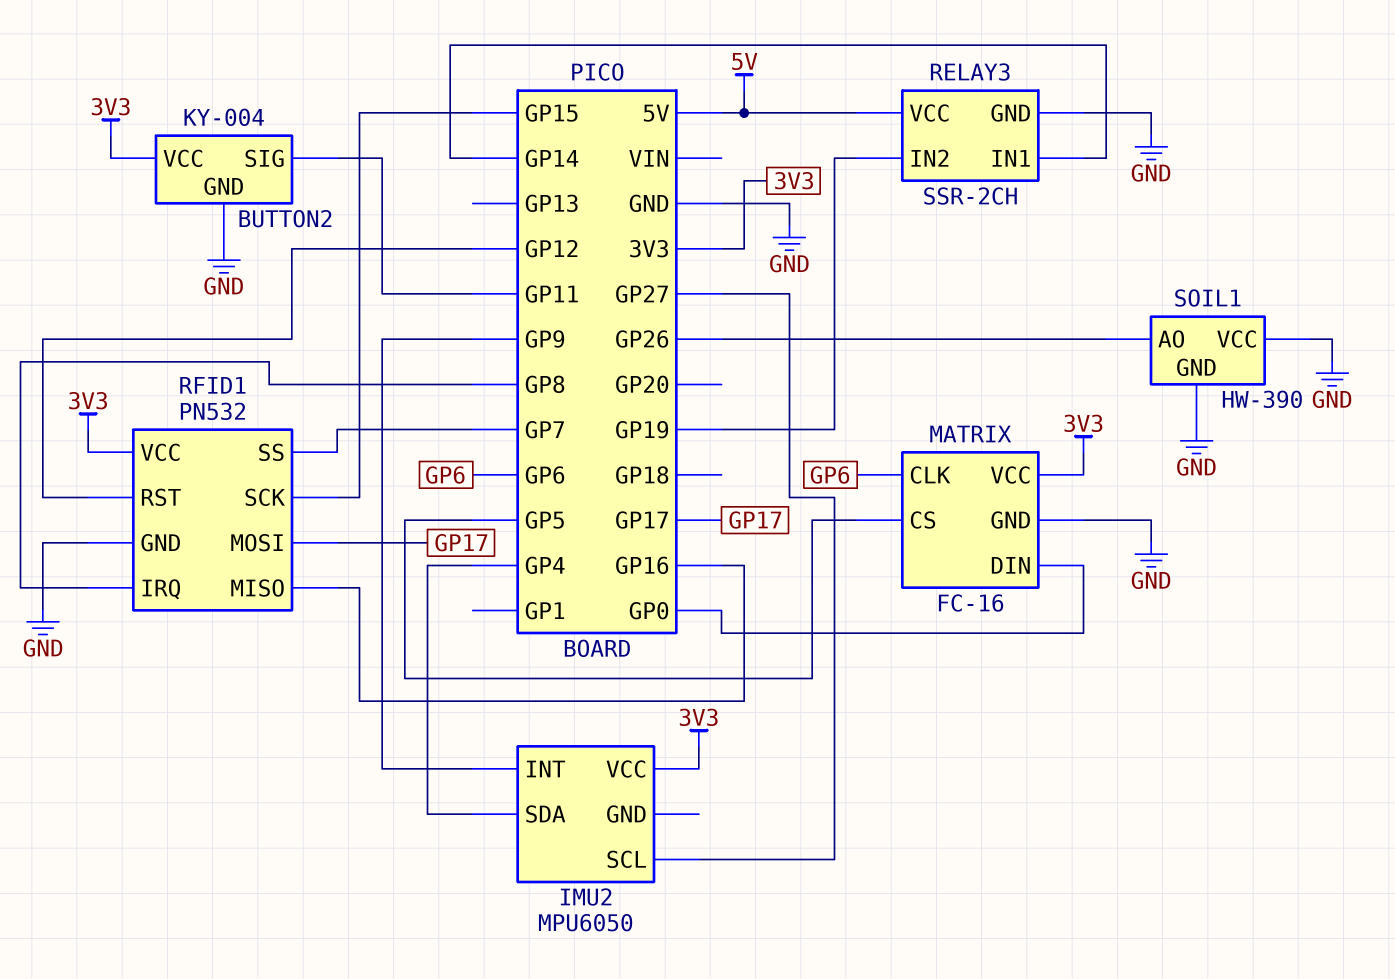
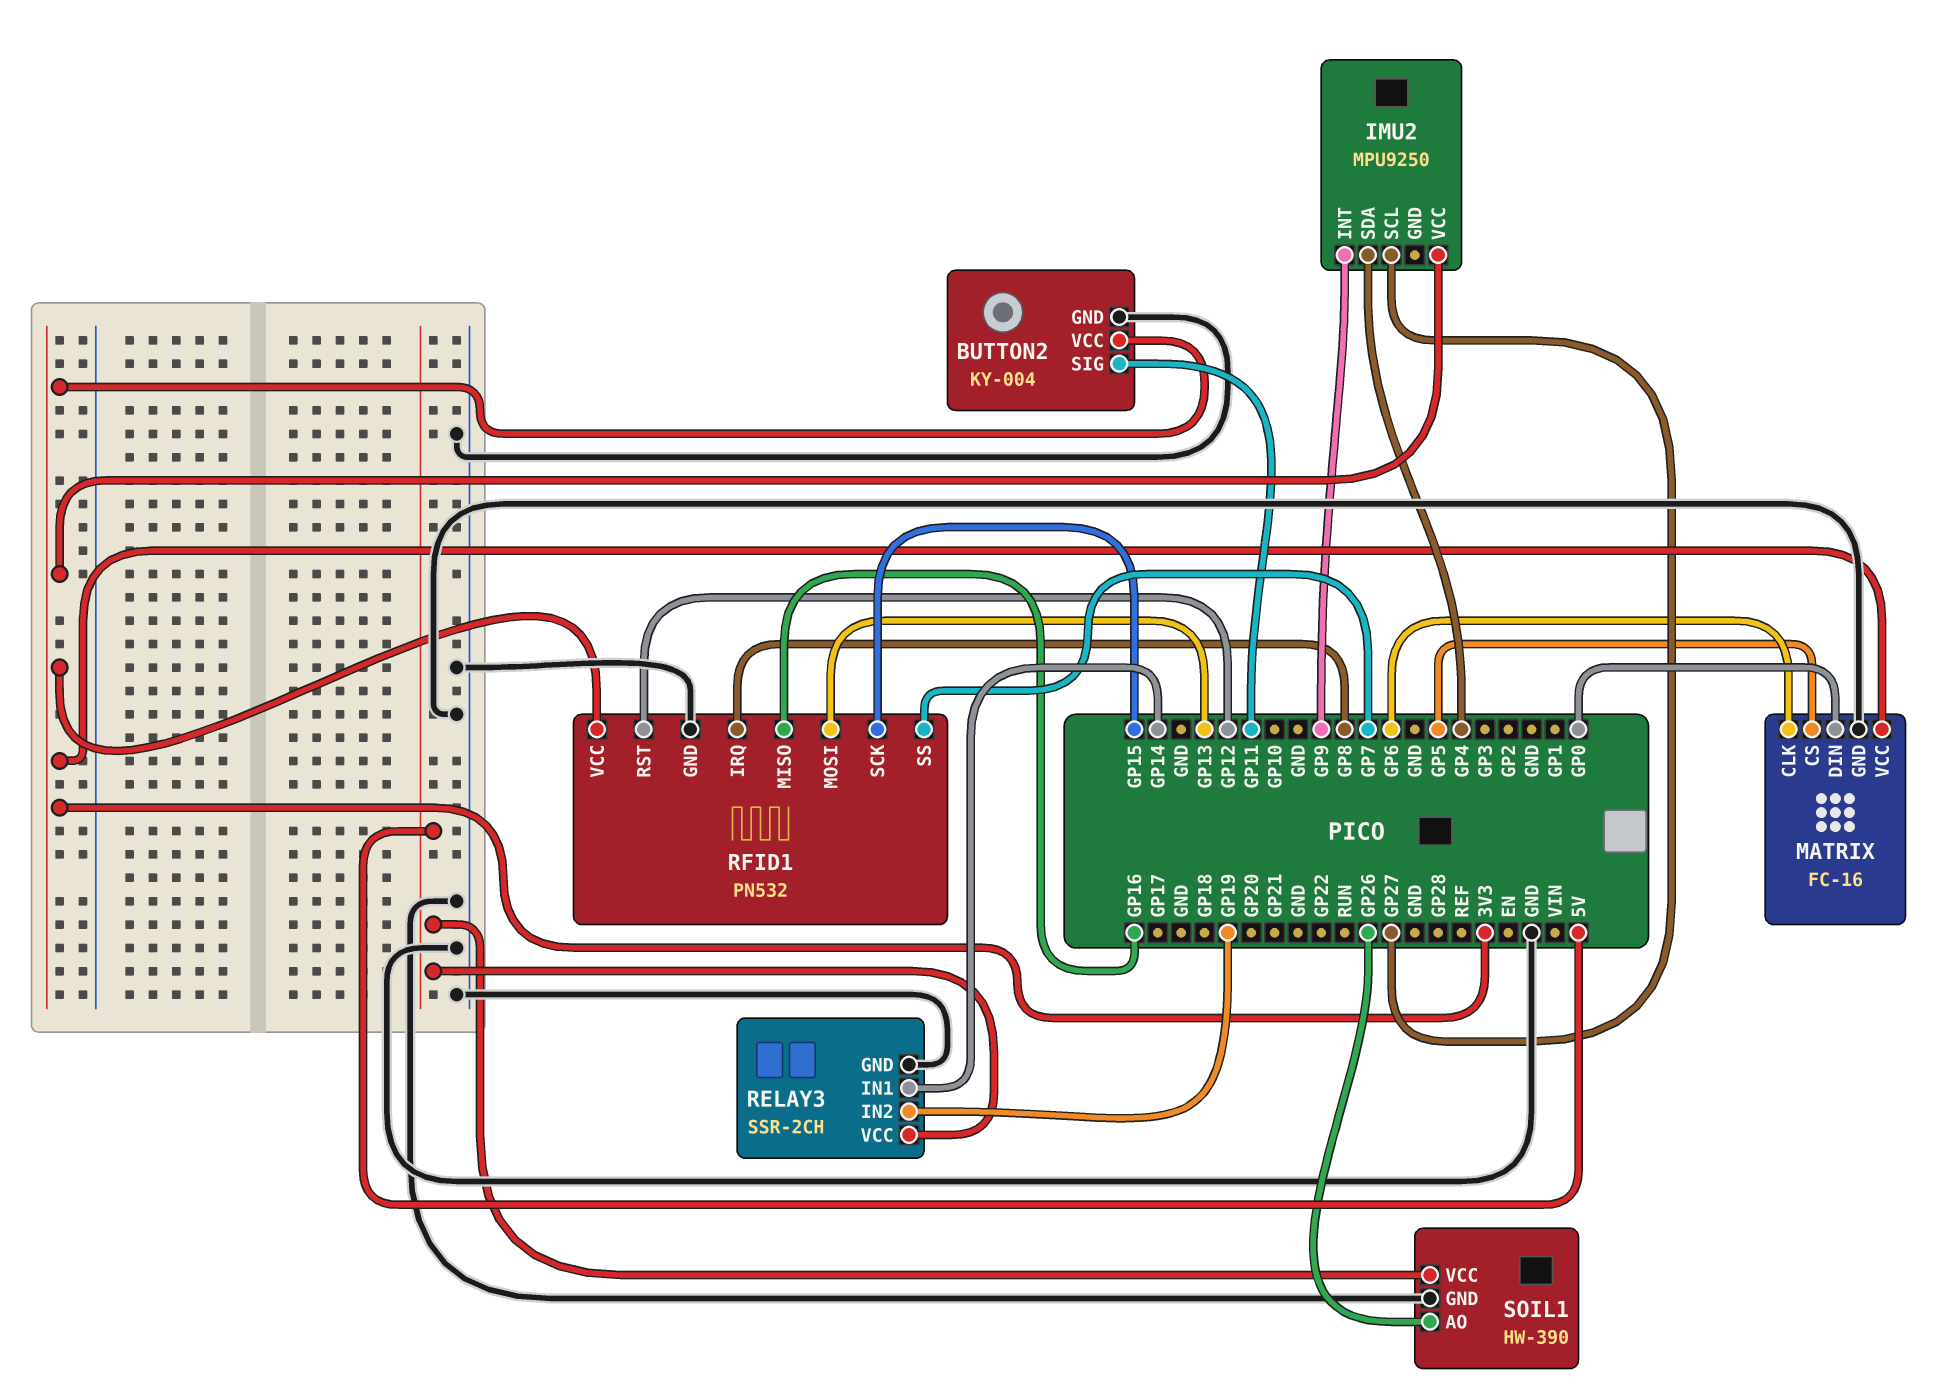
IMU2: MPU6050 -> MPU9250
RFID1 pin MOSI: GP17 -> GP13
SOIL1 pin VCC: GND -> 5V

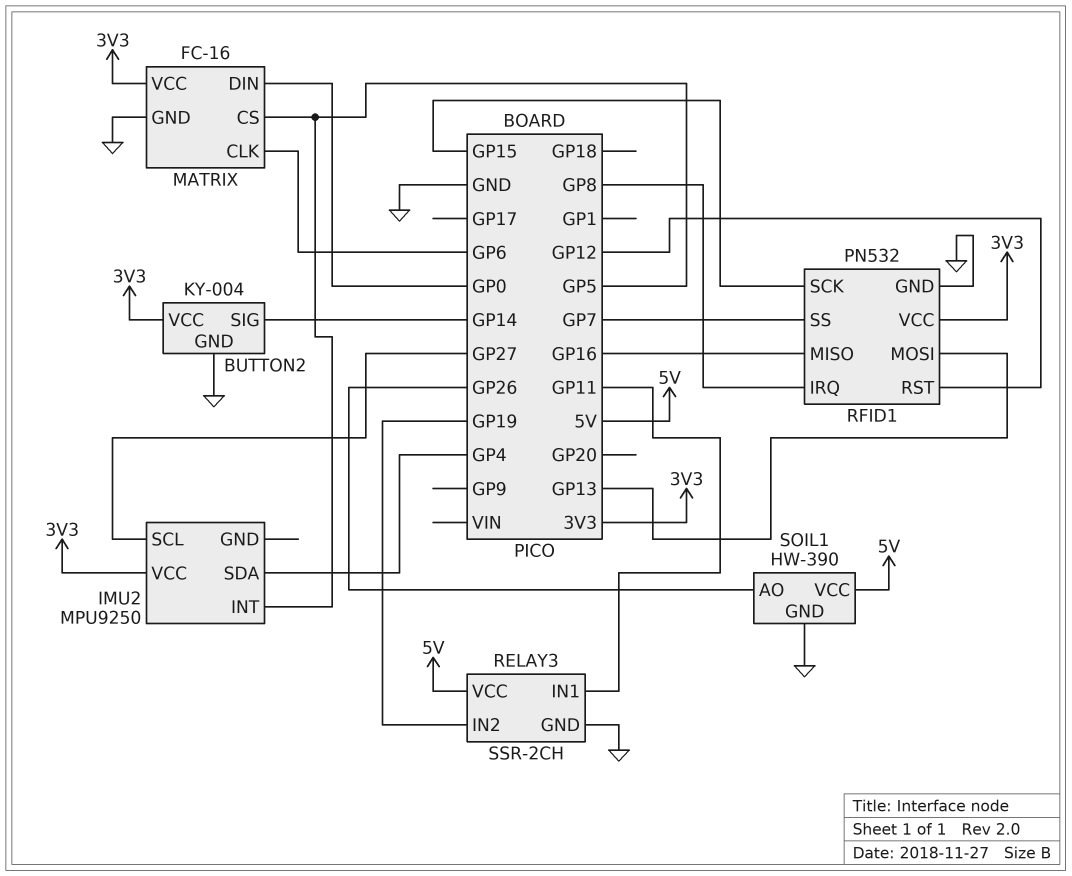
BUTTON2 pin SIG: GP11 -> GP14
IMU2 pin INT: GP9 -> GP5
RELAY3 pin IN1: GP14 -> GP11

